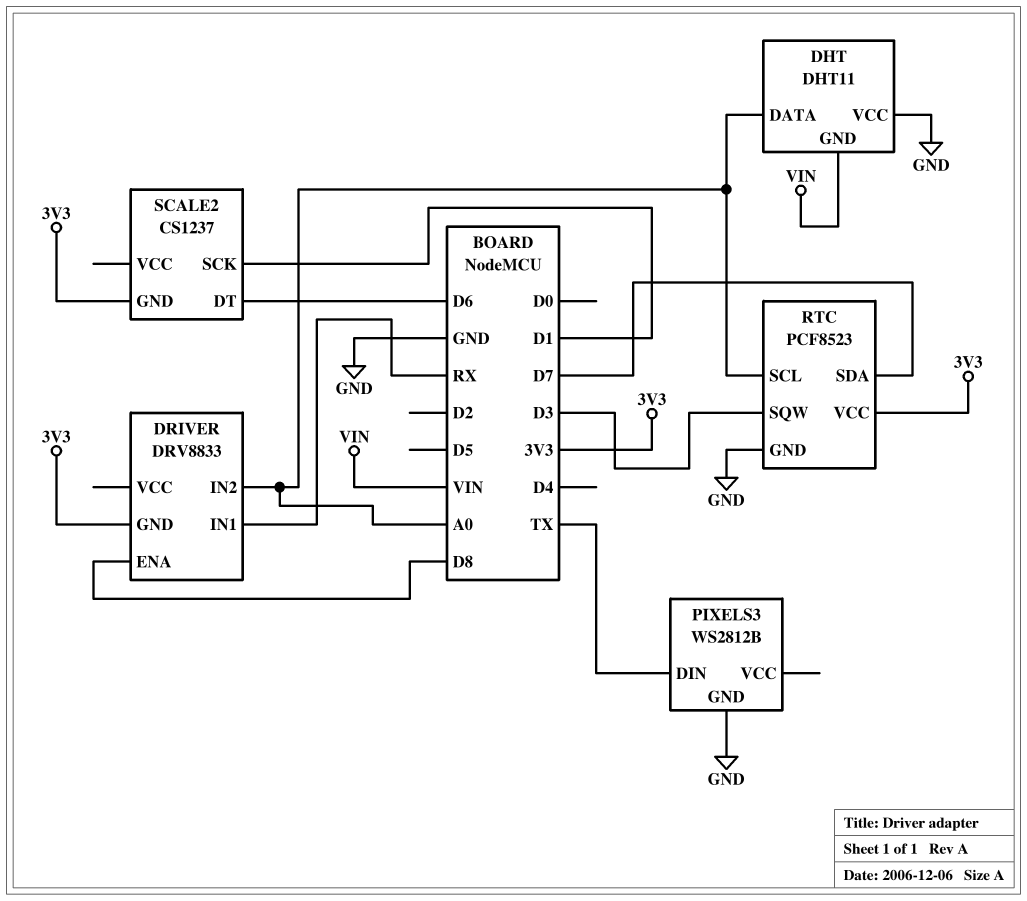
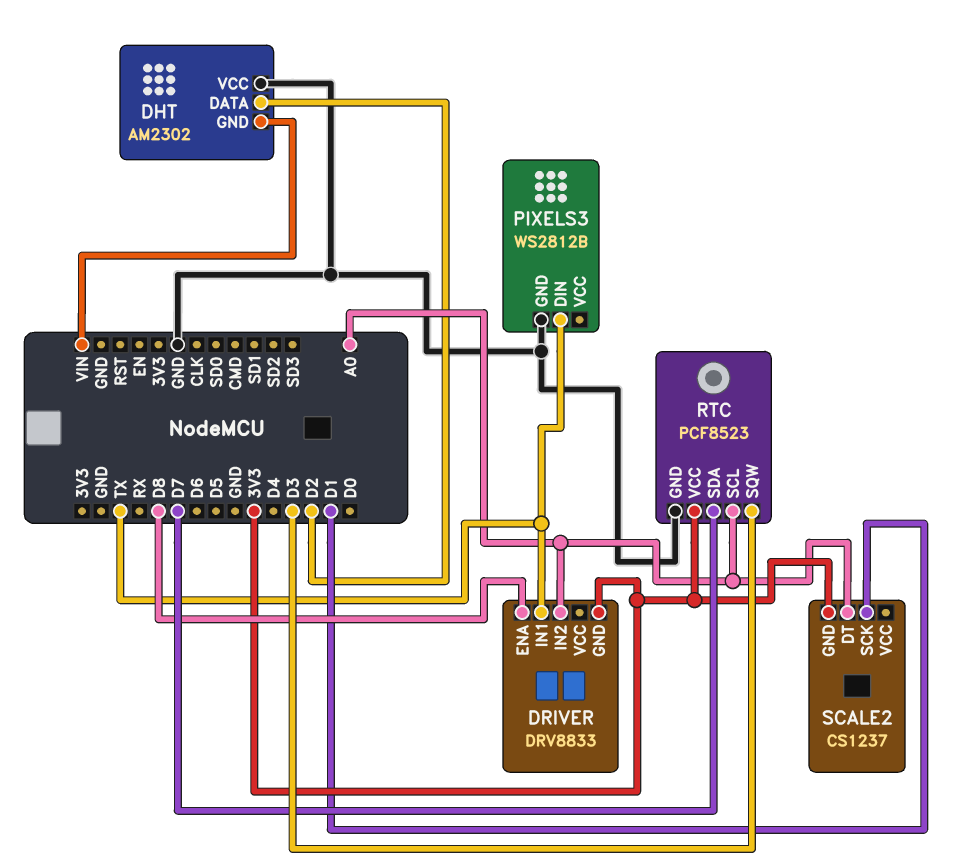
DHT: DHT11 -> AM2302
DHT pin DATA: A0 -> D2
DRIVER pin IN1: RX -> TX
SCALE2 pin DT: D6 -> A0

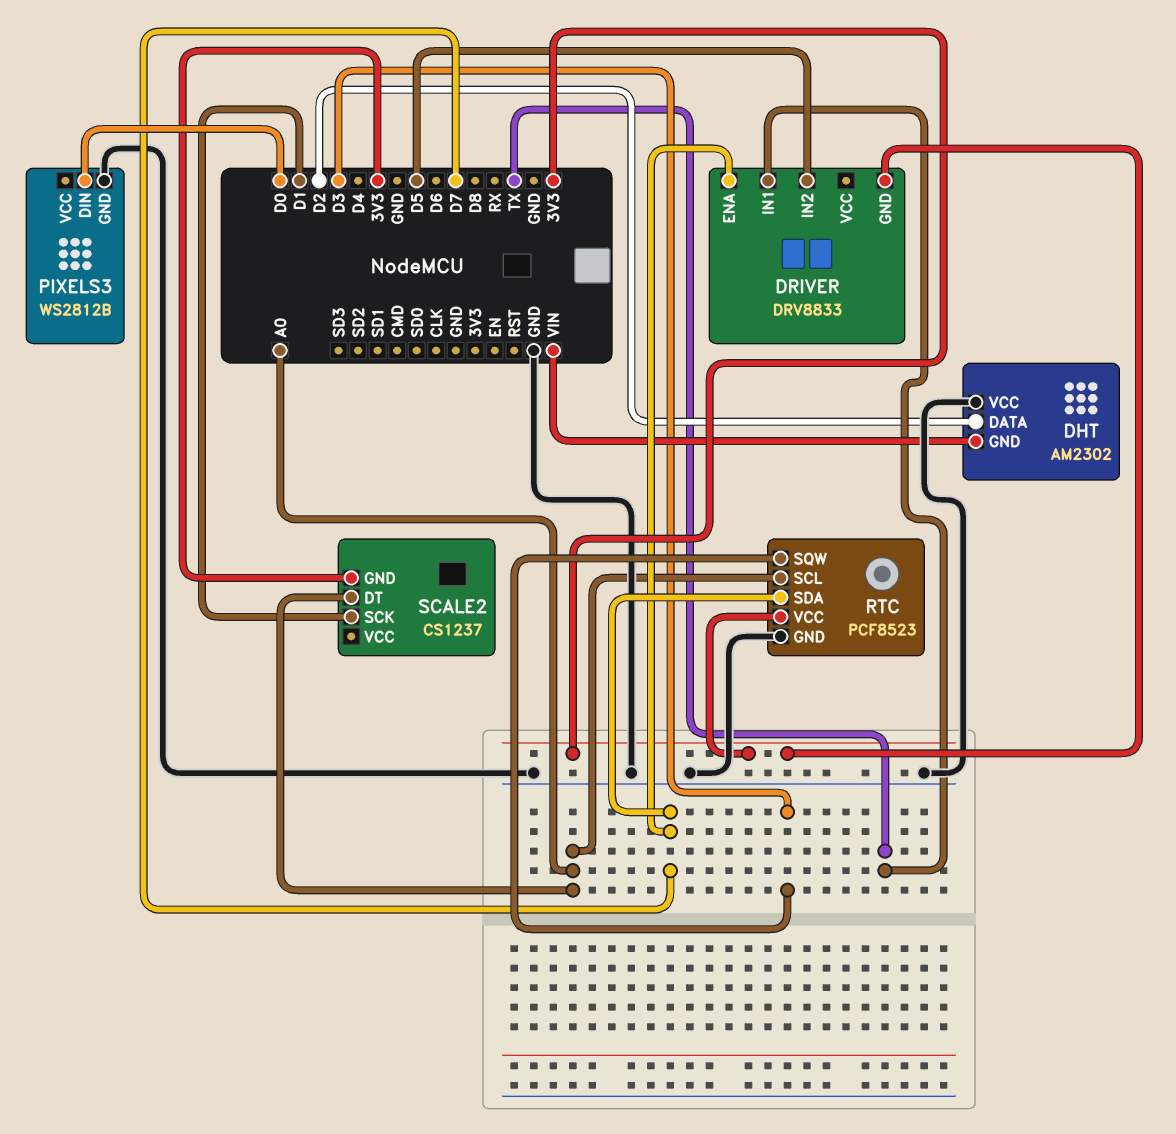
DRIVER pin ENA: D8 -> D7
DRIVER pin IN2: A0 -> D5
PIXELS3 pin DIN: TX -> D0

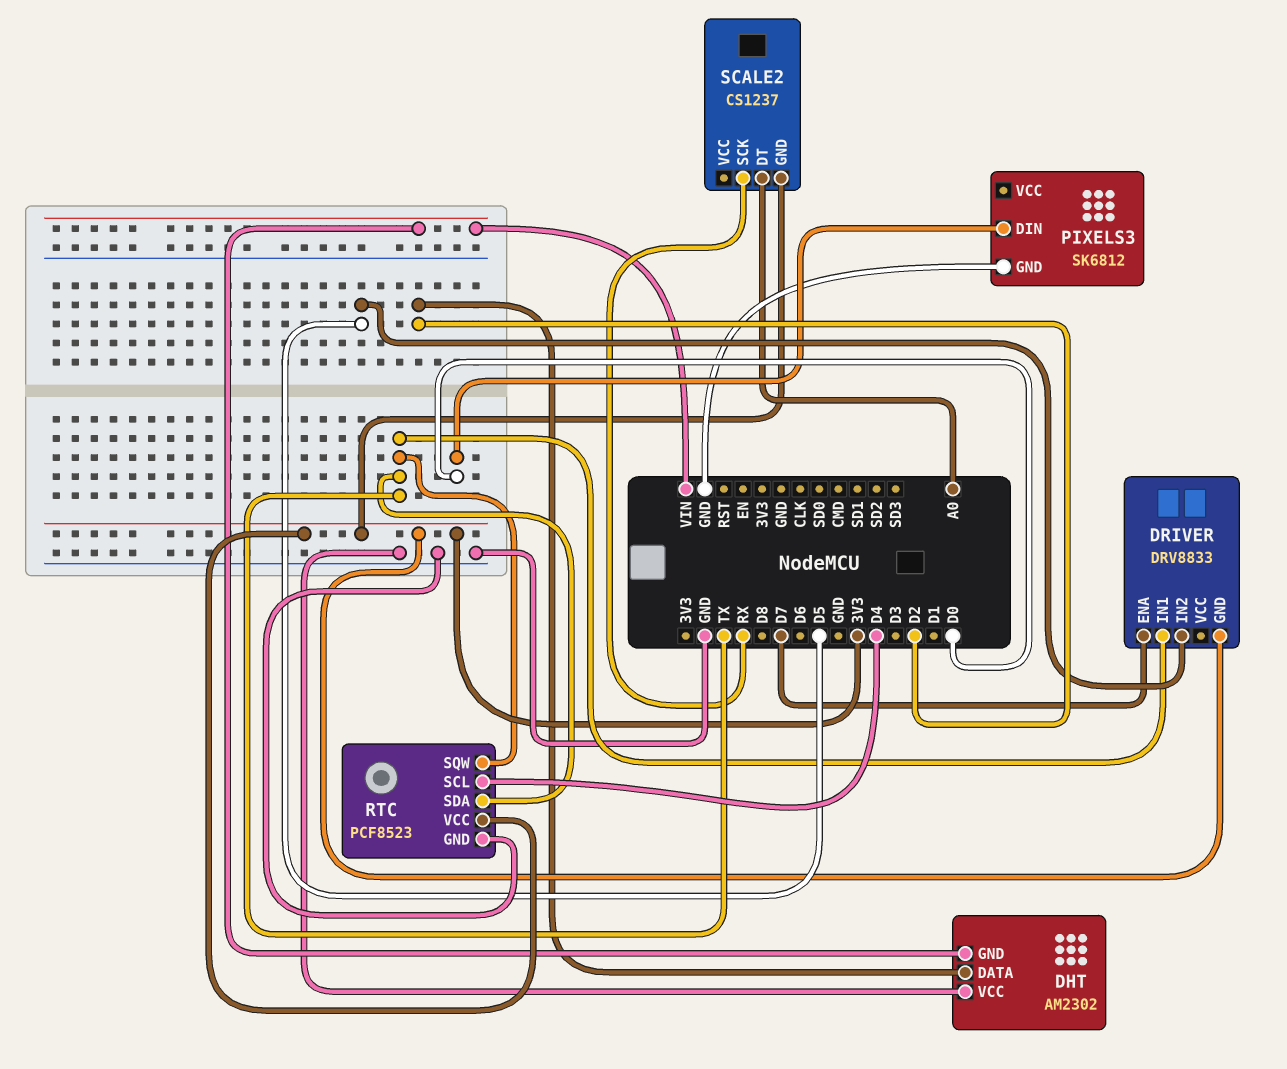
PIXELS3: WS2812B -> SK6812
RTC pin SCL: A0 -> D4
RTC pin SDA: D7 -> TX
RTC pin SQW: D3 -> TX
SCALE2 pin SCK: D1 -> RX

